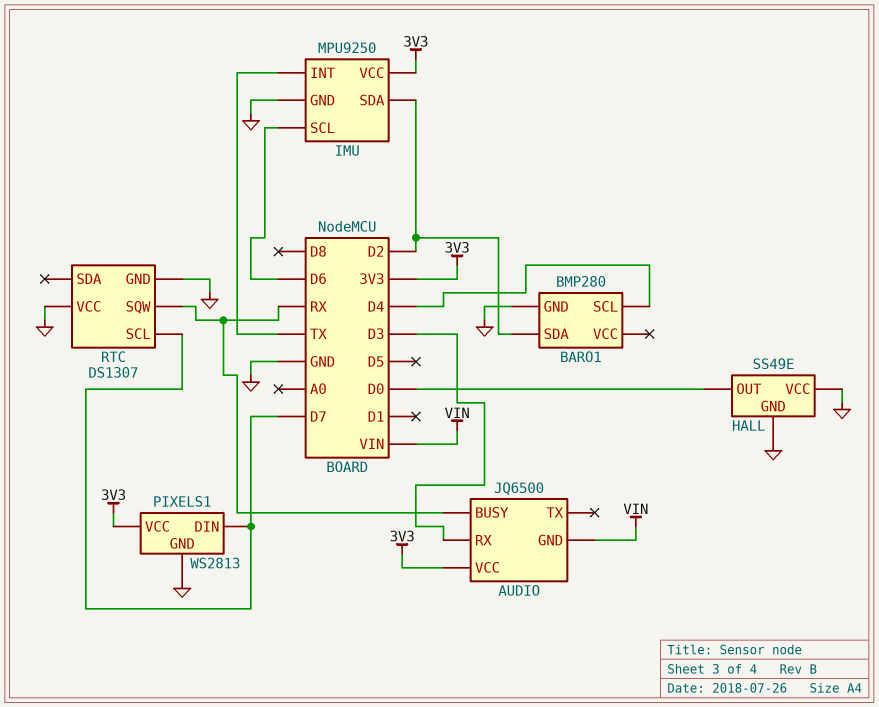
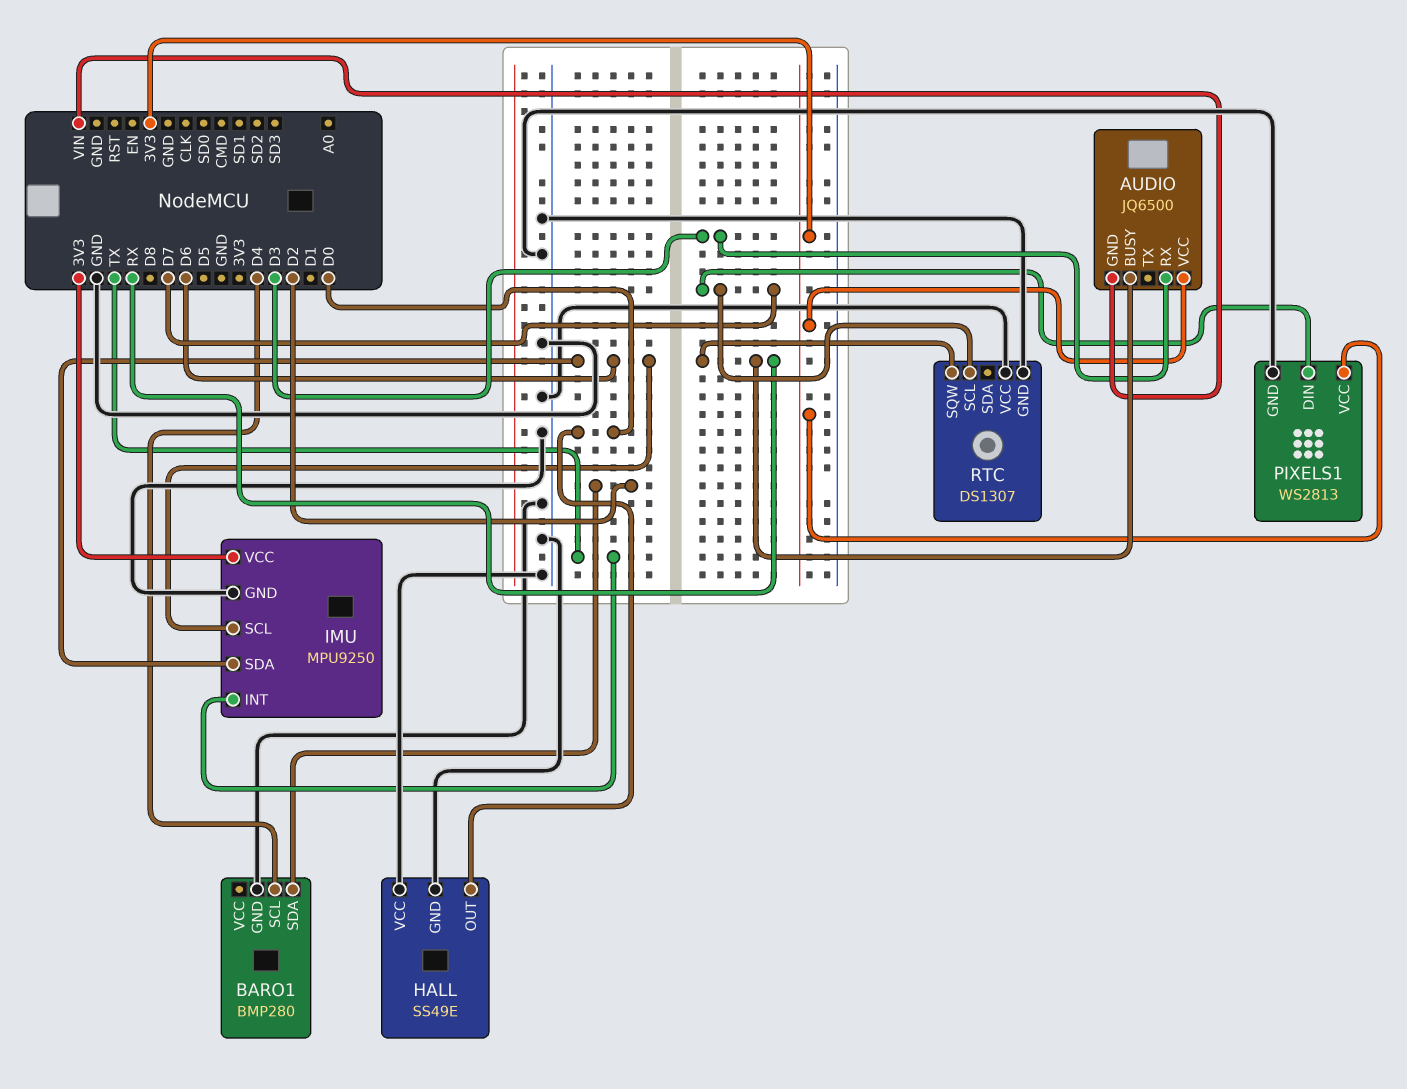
IMU pin SDA: D2 -> D6

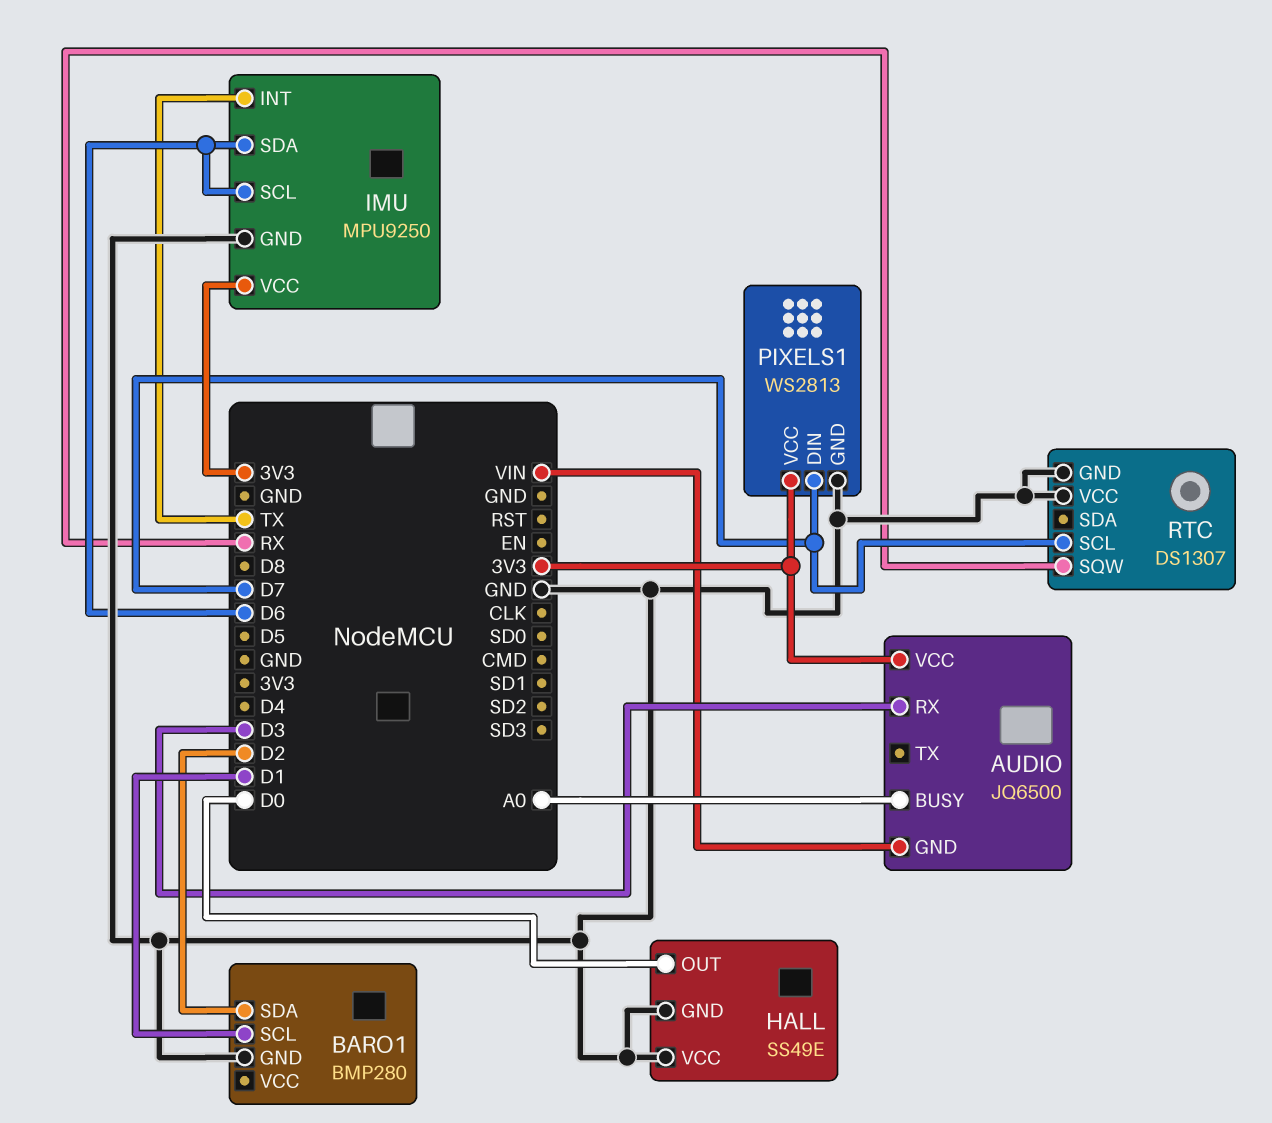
AUDIO pin BUSY: RX -> A0
BARO1 pin SCL: D4 -> D1

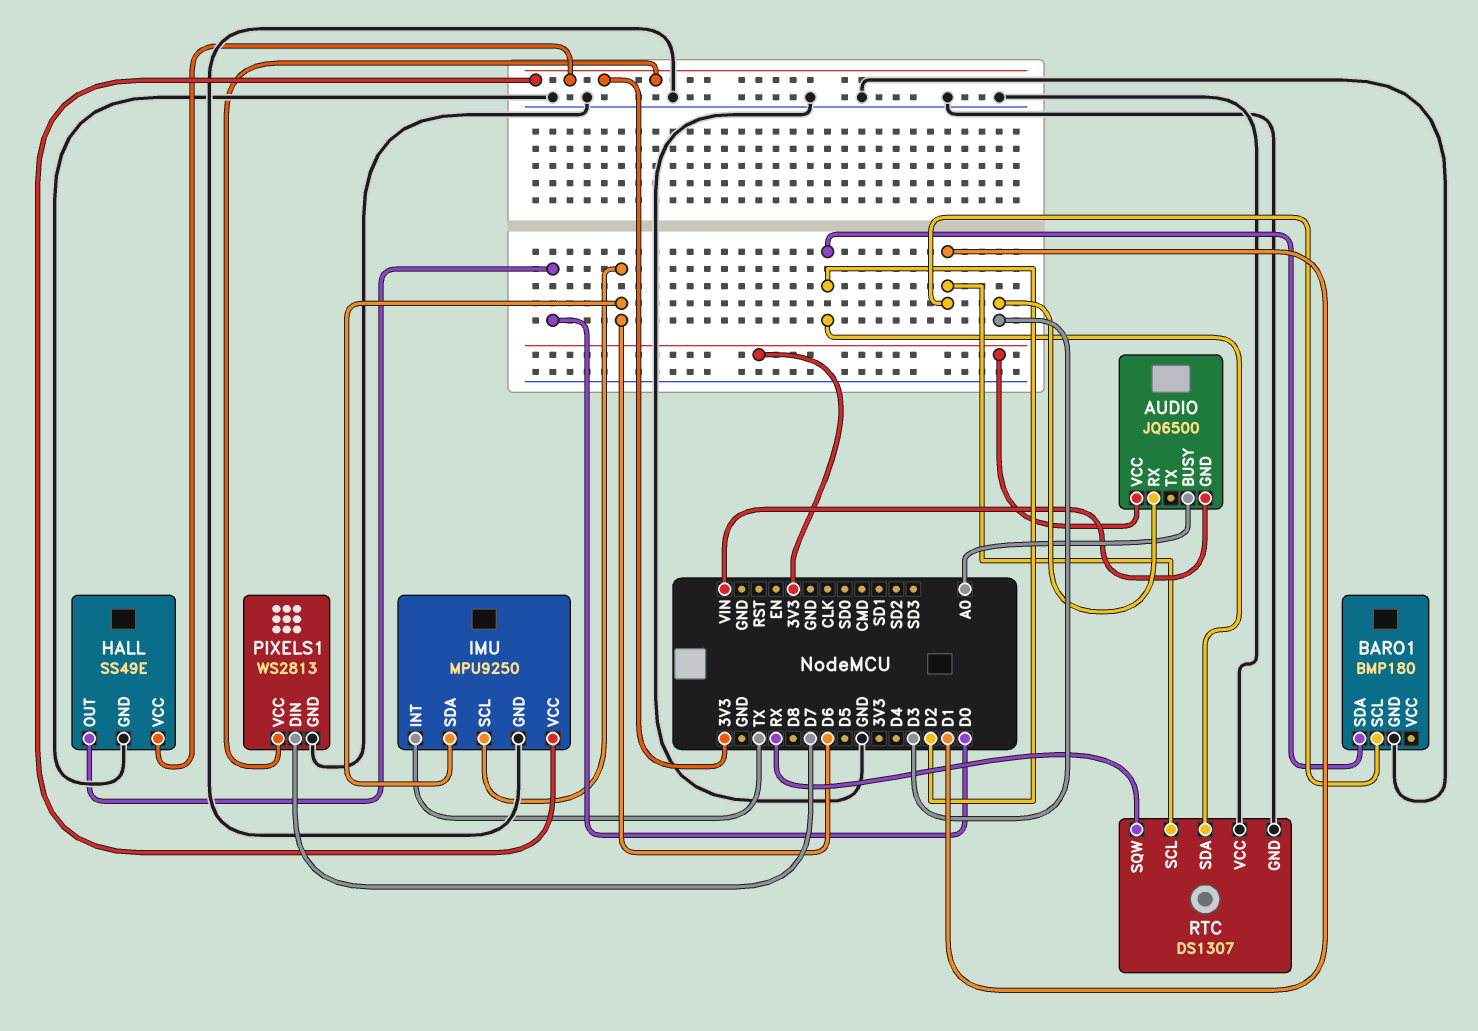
BARO1: BMP280 -> BMP180
HALL pin VCC: GND -> 3V3
RTC pin SCL: D7 -> D1
RTC pin SDA: none -> D2

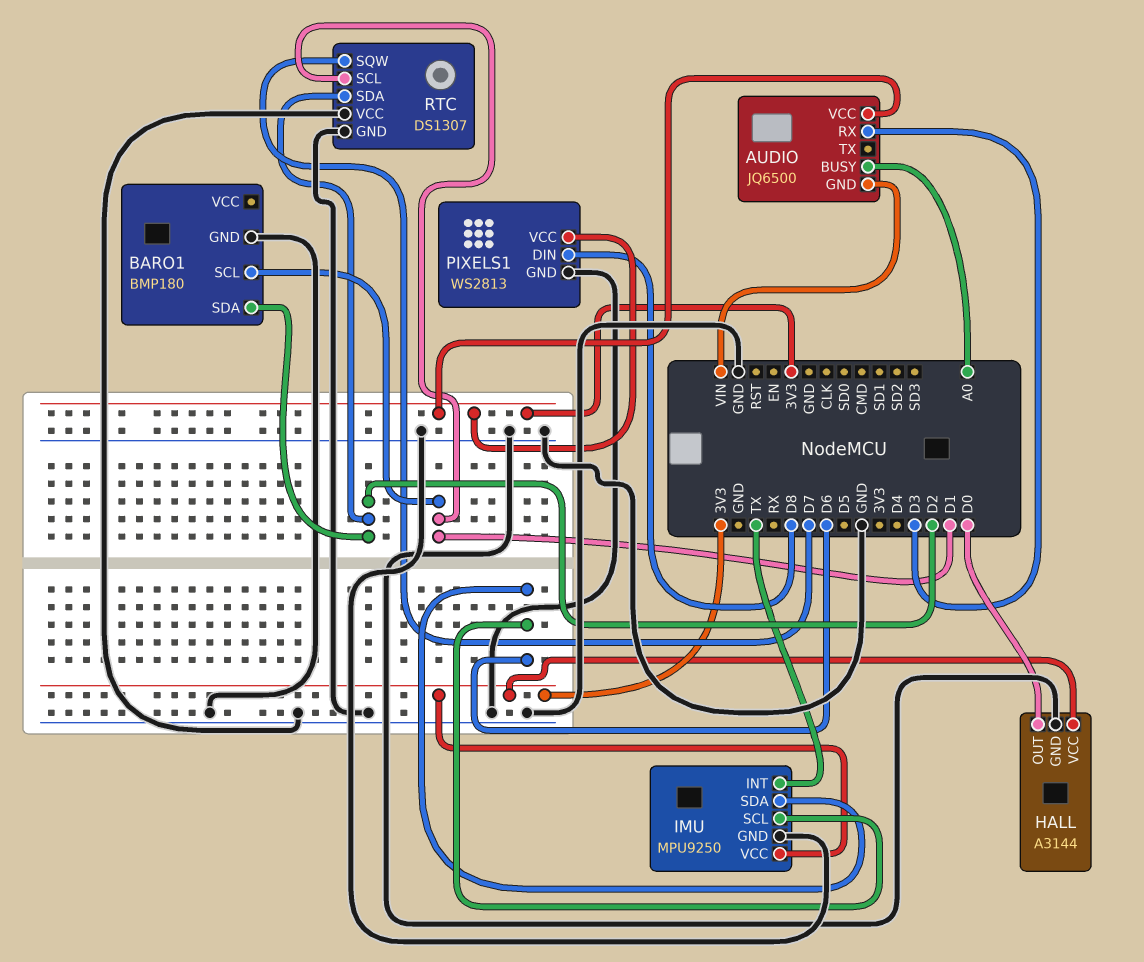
HALL: SS49E -> A3144
PIXELS1 pin DIN: D7 -> D8
RTC pin SQW: RX -> D7

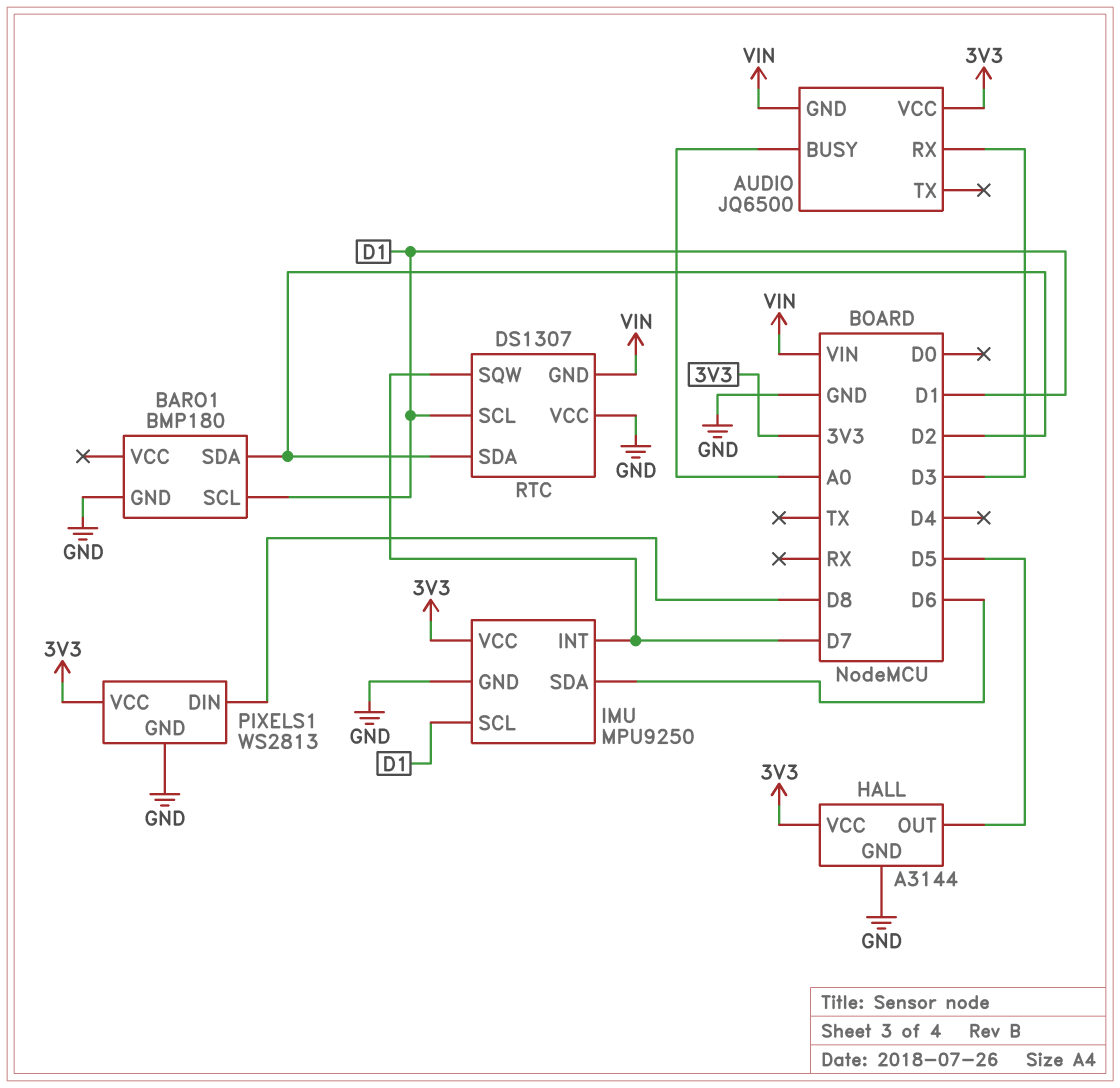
HALL pin OUT: D0 -> D5
IMU pin INT: TX -> D7
IMU pin SCL: D6 -> D1
RTC pin GND: GND -> VIN

